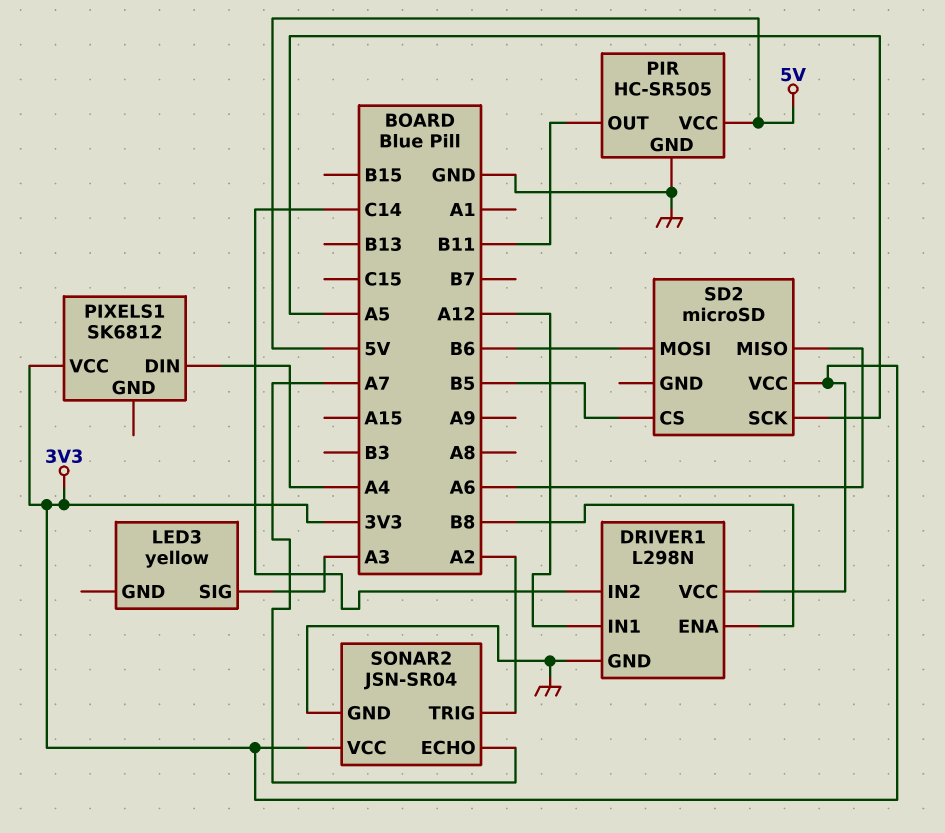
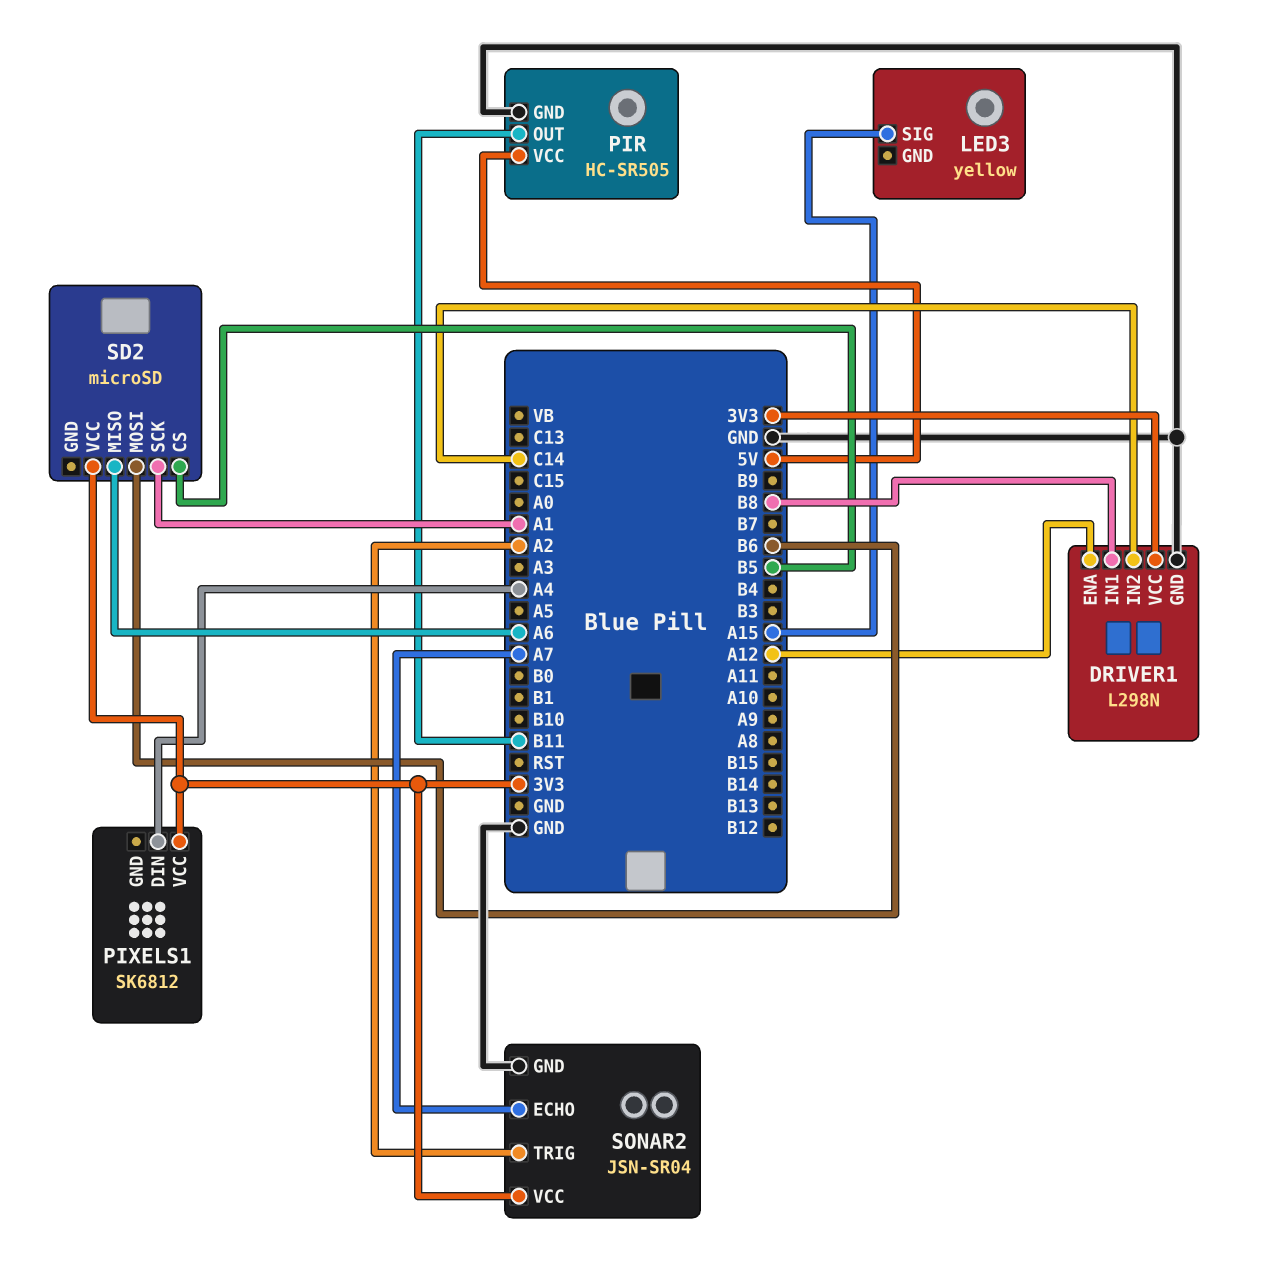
DRIVER1 pin ENA: B8 -> A12
DRIVER1 pin IN1: A12 -> B8
LED3 pin SIG: A3 -> A15
SD2 pin SCK: A5 -> A1

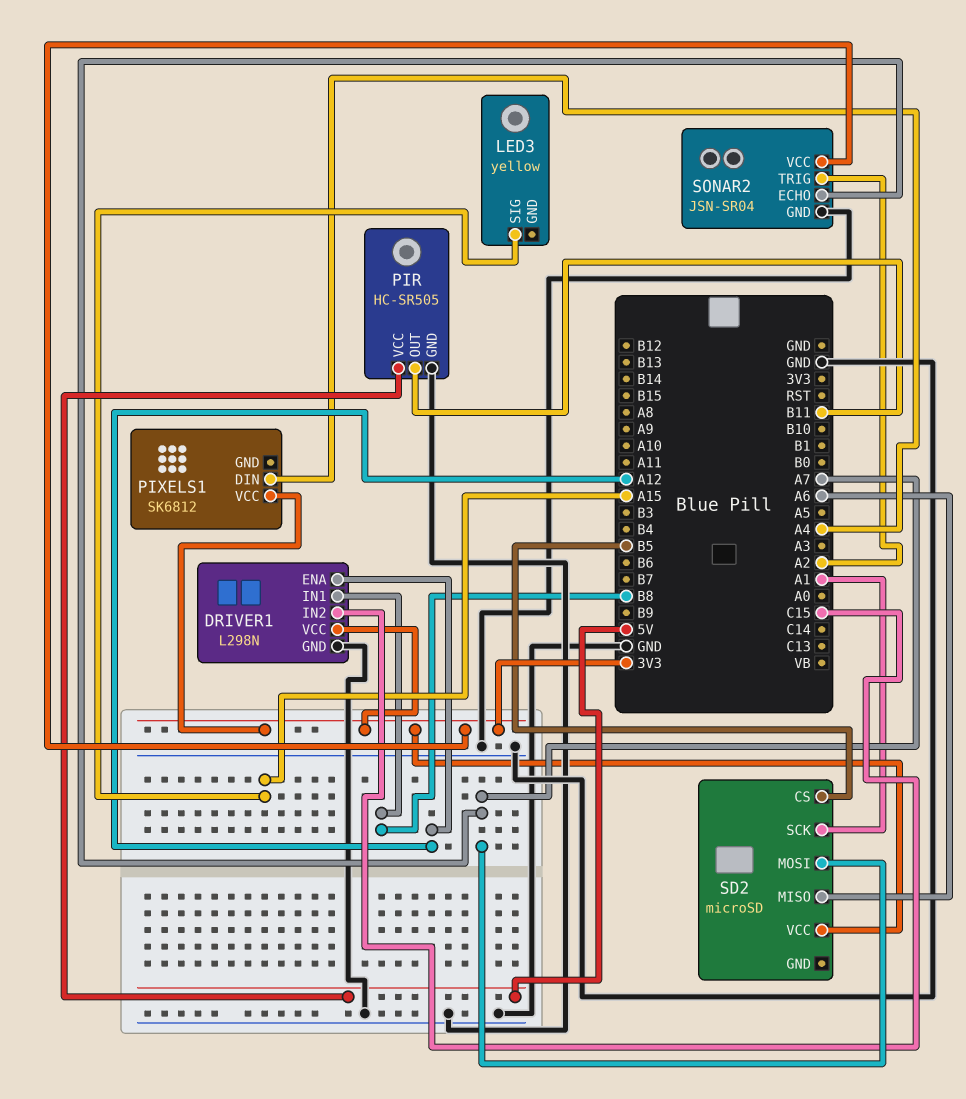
DRIVER1 pin IN2: C14 -> C15
SD2 pin MOSI: B6 -> A7

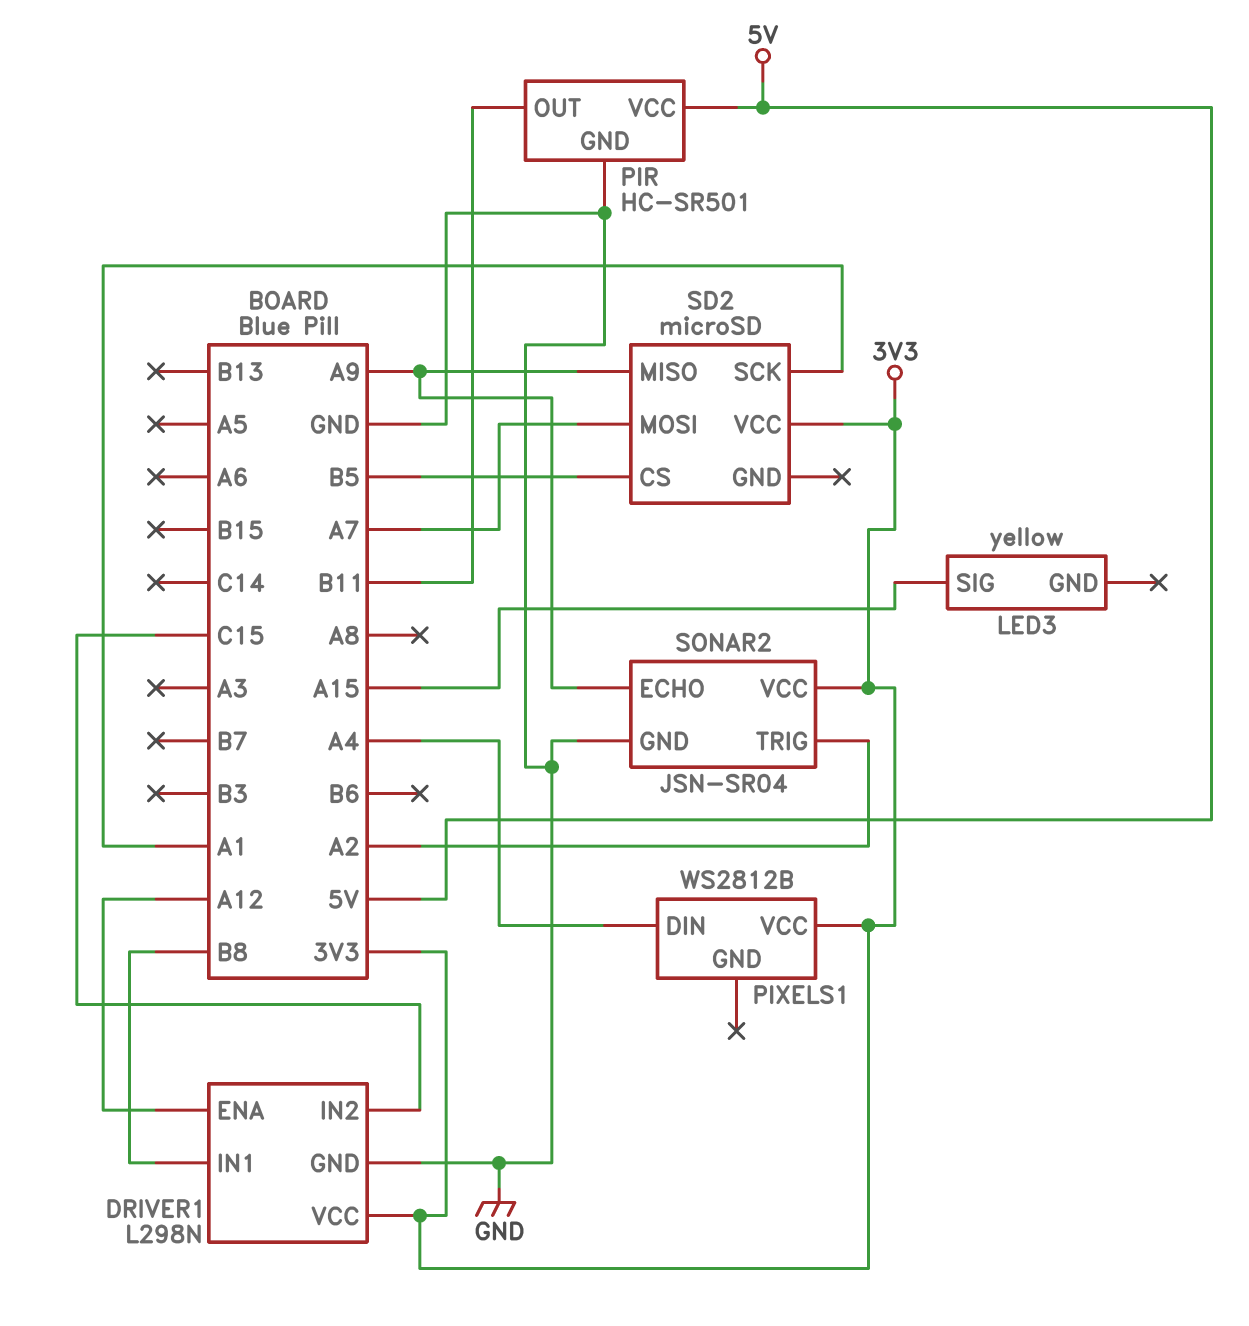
PIR: HC-SR505 -> HC-SR501
PIXELS1: SK6812 -> WS2812B
SD2 pin MISO: A6 -> A9
SONAR2 pin ECHO: A7 -> A9

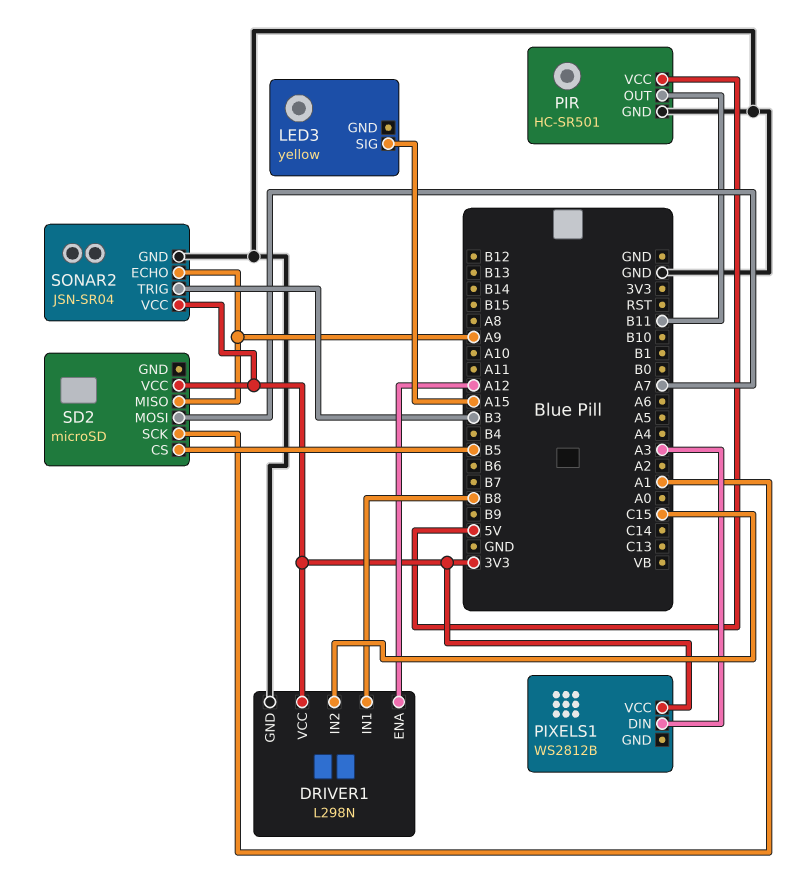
PIXELS1 pin DIN: A4 -> A3
SONAR2 pin TRIG: A2 -> B3

